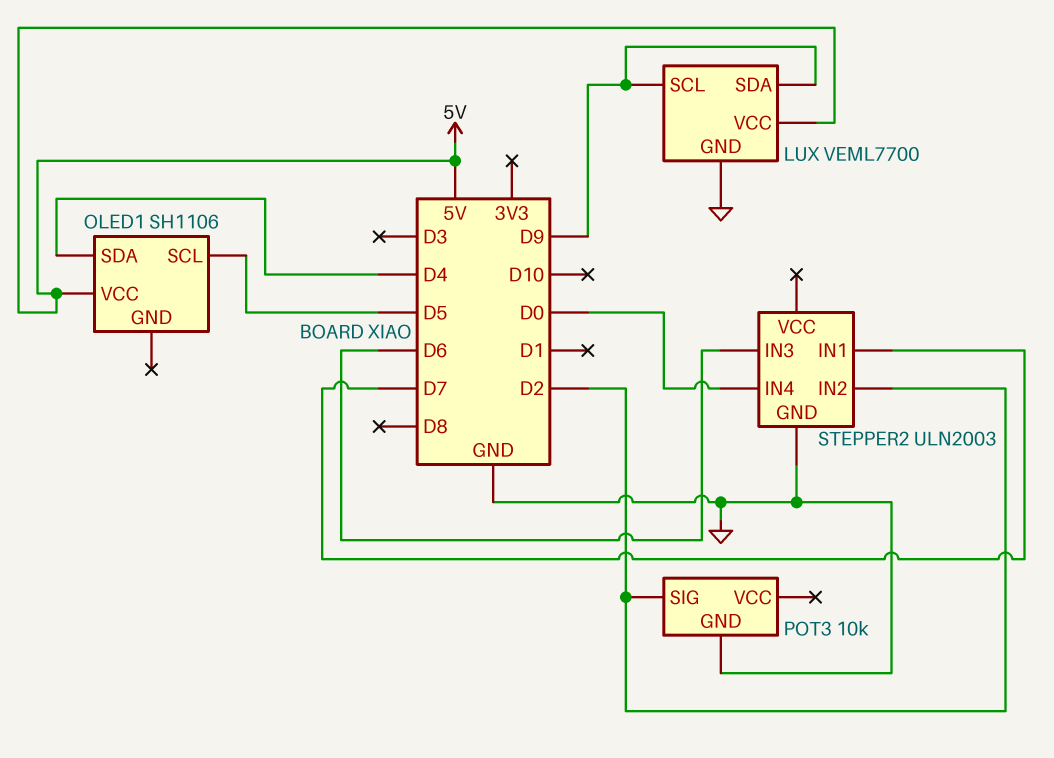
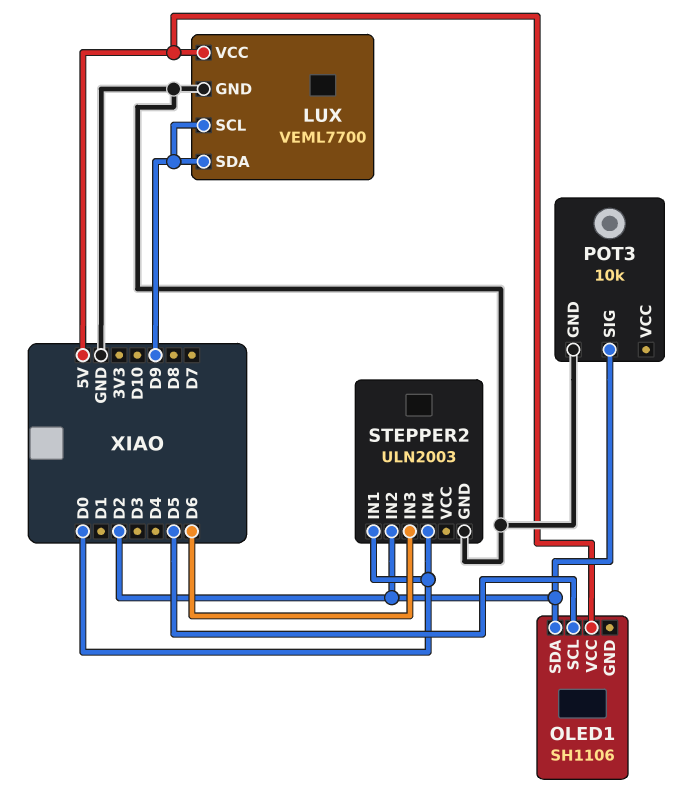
OLED1 pin SDA: D4 -> D2
STEPPER2 pin IN1: D7 -> D0

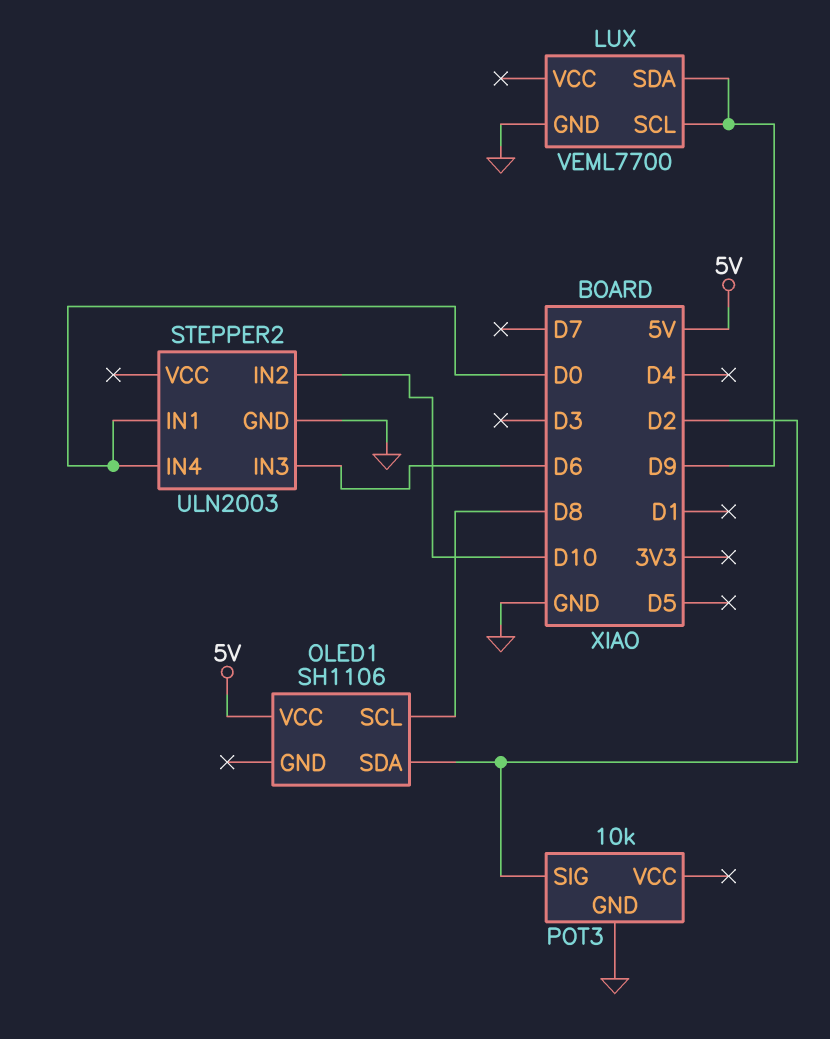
LUX pin VCC: 5V -> none
OLED1 pin SCL: D5 -> D8
STEPPER2 pin IN2: D2 -> D10

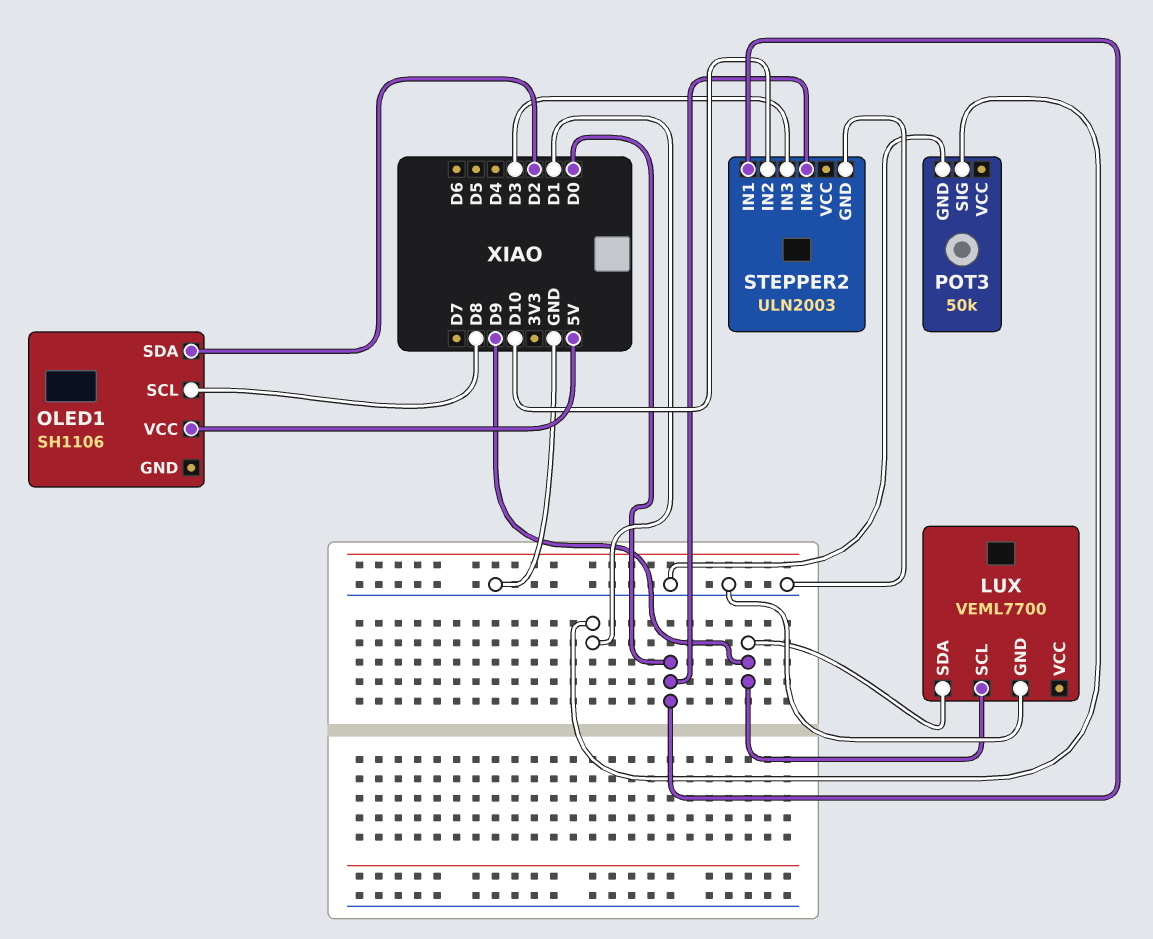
POT3: 10k -> 50k
POT3 pin SIG: D2 -> D1
STEPPER2 pin IN3: D6 -> D3

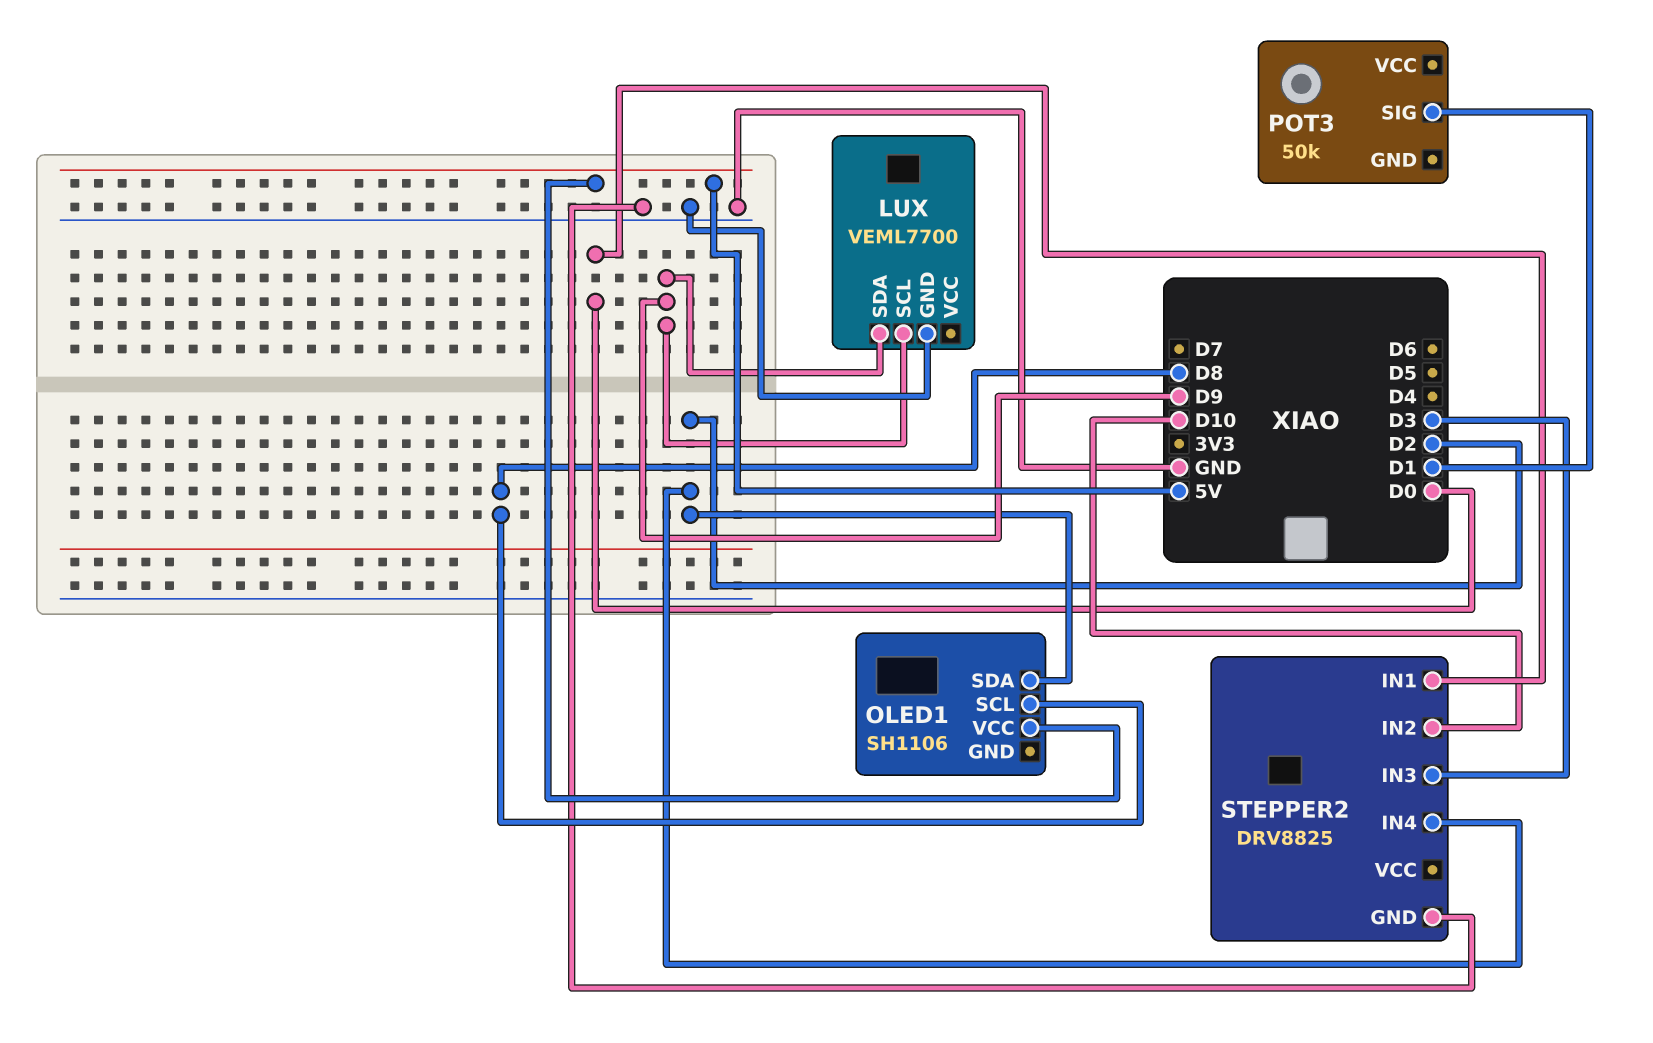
POT3 pin GND: GND -> none
STEPPER2: ULN2003 -> DRV8825
STEPPER2 pin IN4: D0 -> D2

